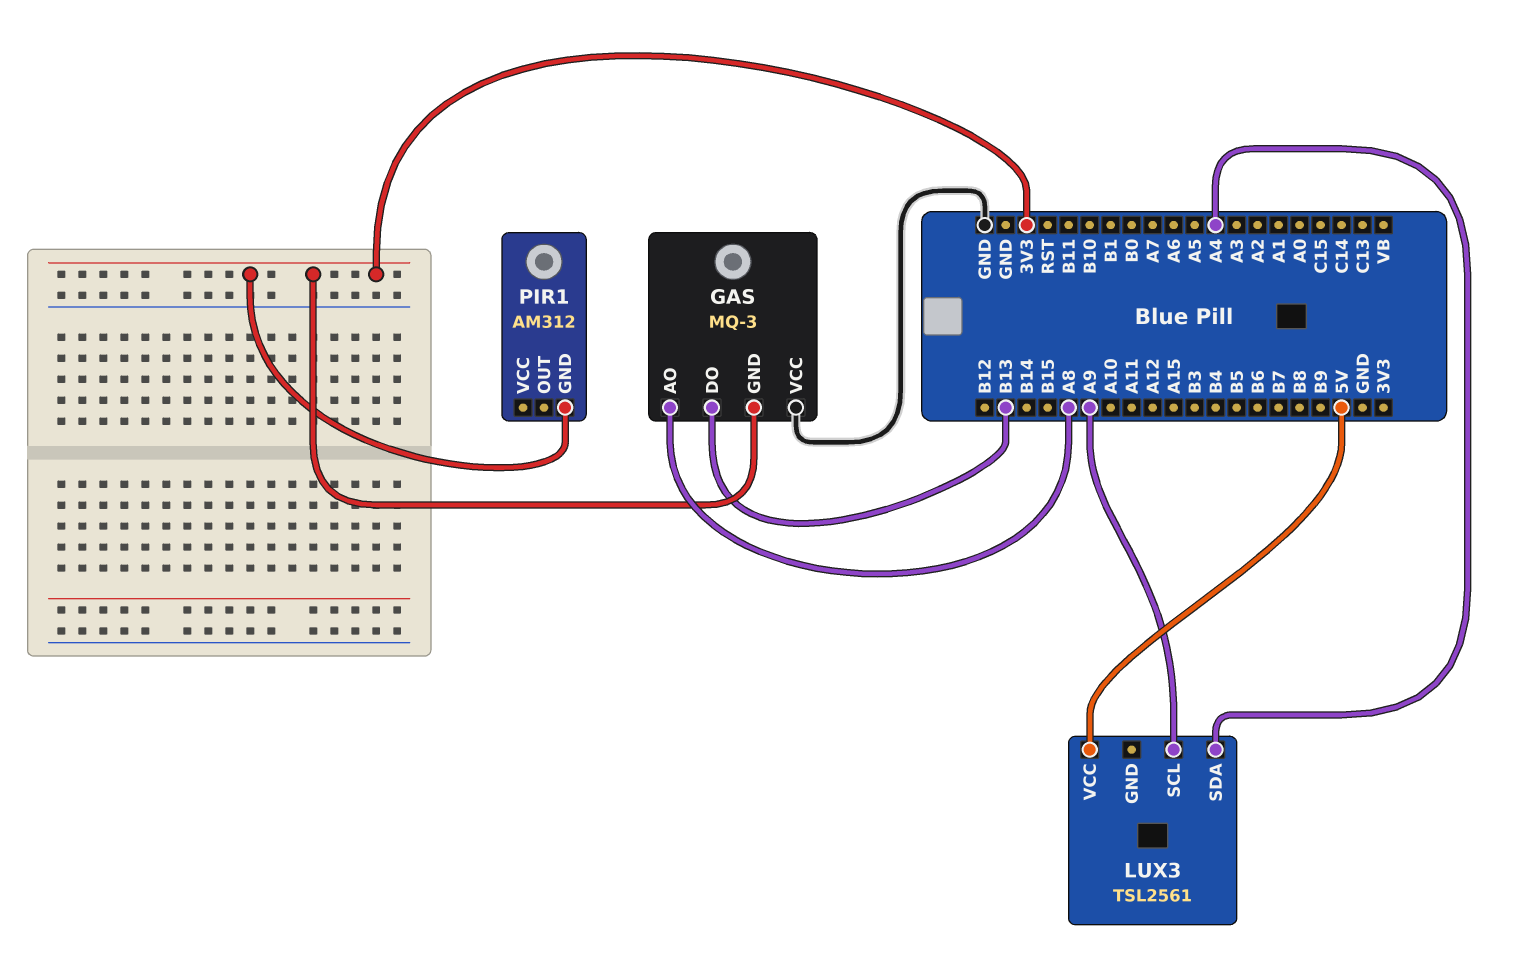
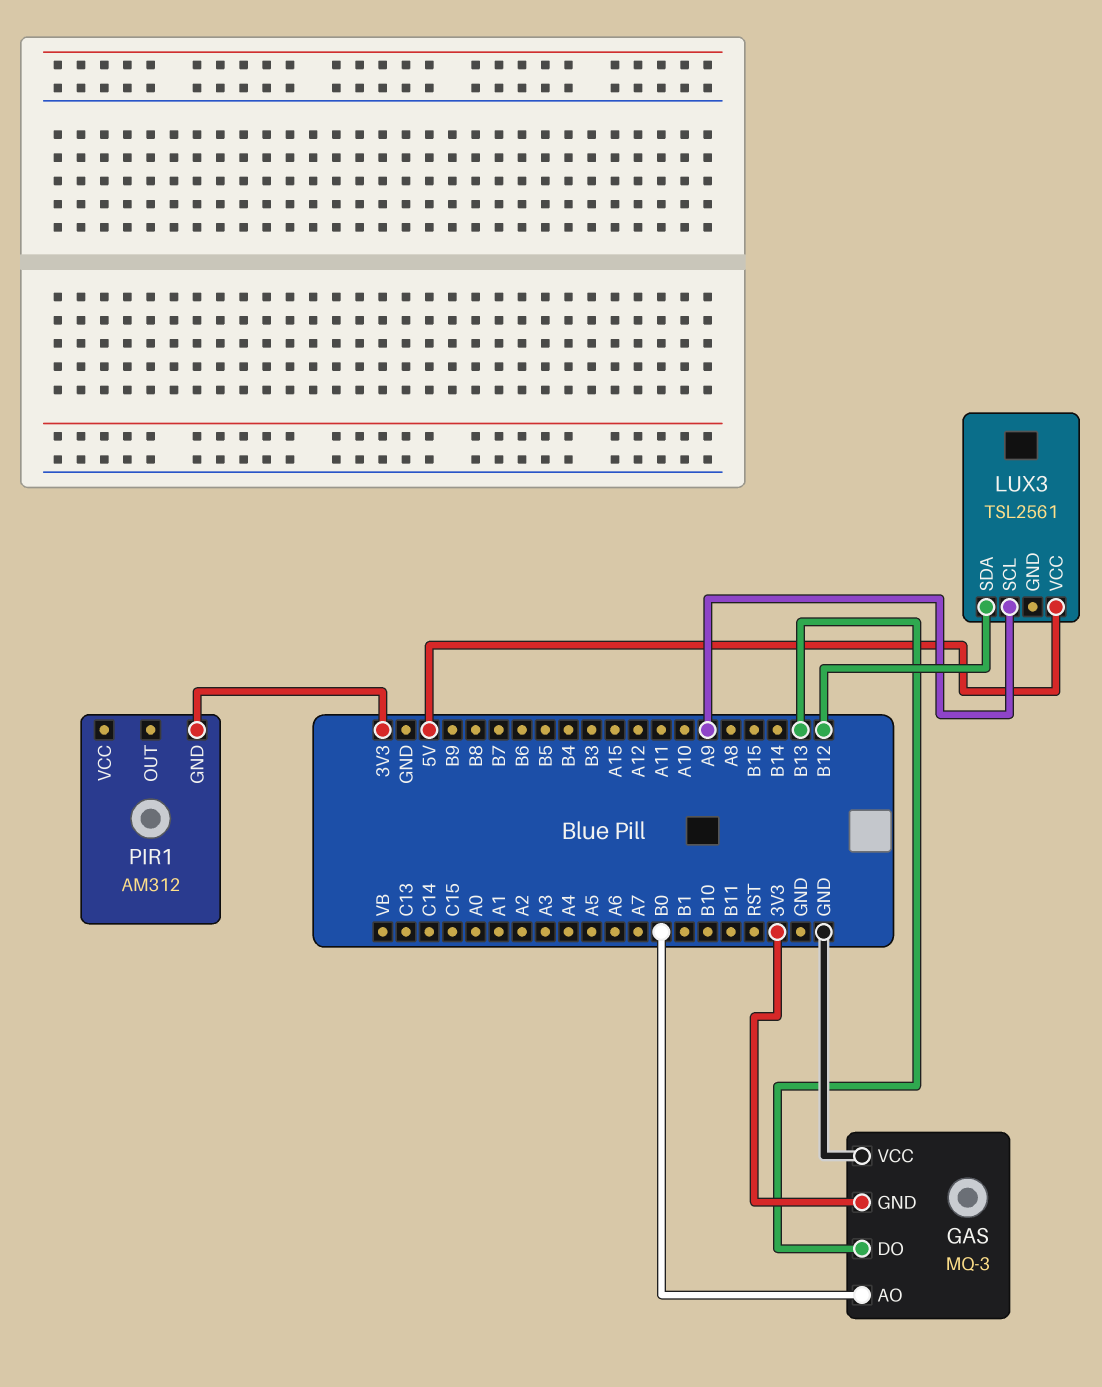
GAS pin AO: A8 -> B0
LUX3 pin SDA: A4 -> B12

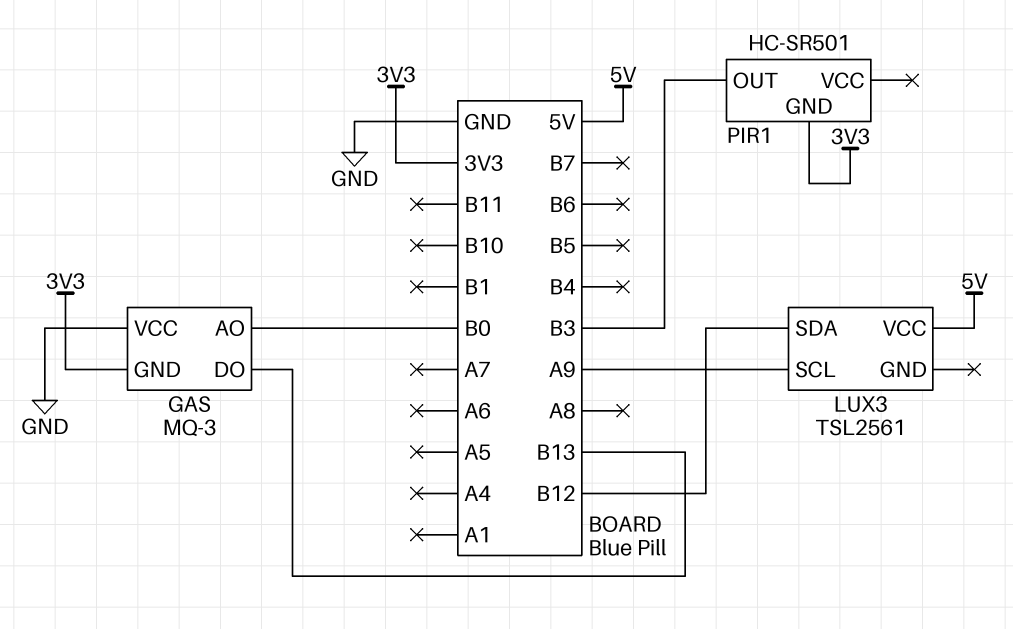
PIR1: AM312 -> HC-SR501
PIR1 pin OUT: none -> B3

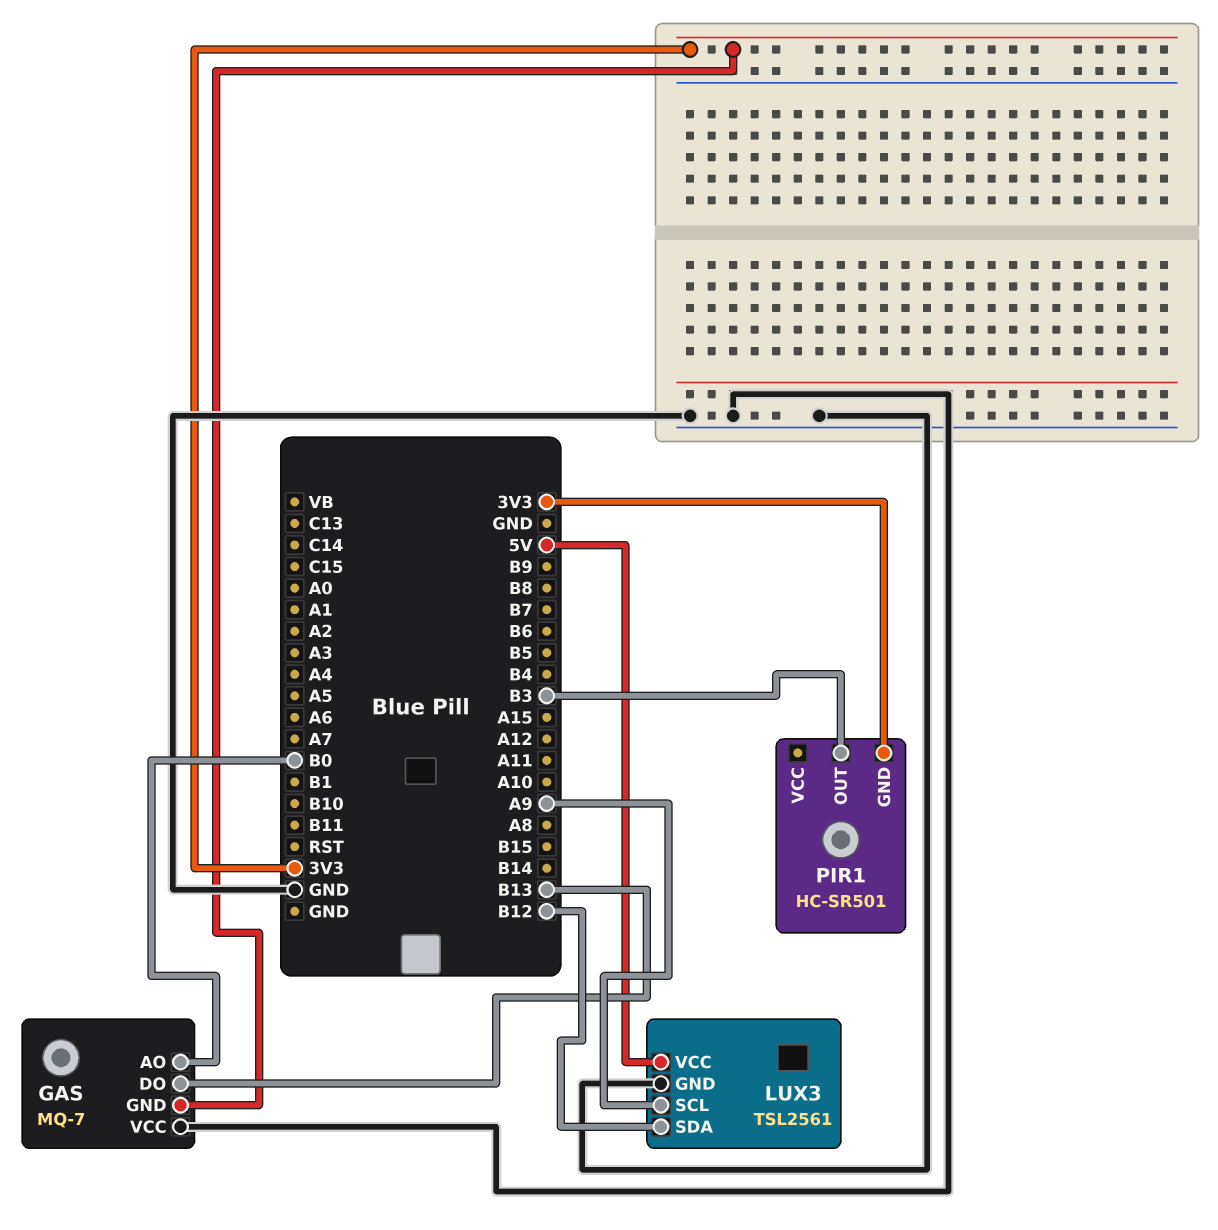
GAS: MQ-3 -> MQ-7
LUX3 pin GND: none -> GND

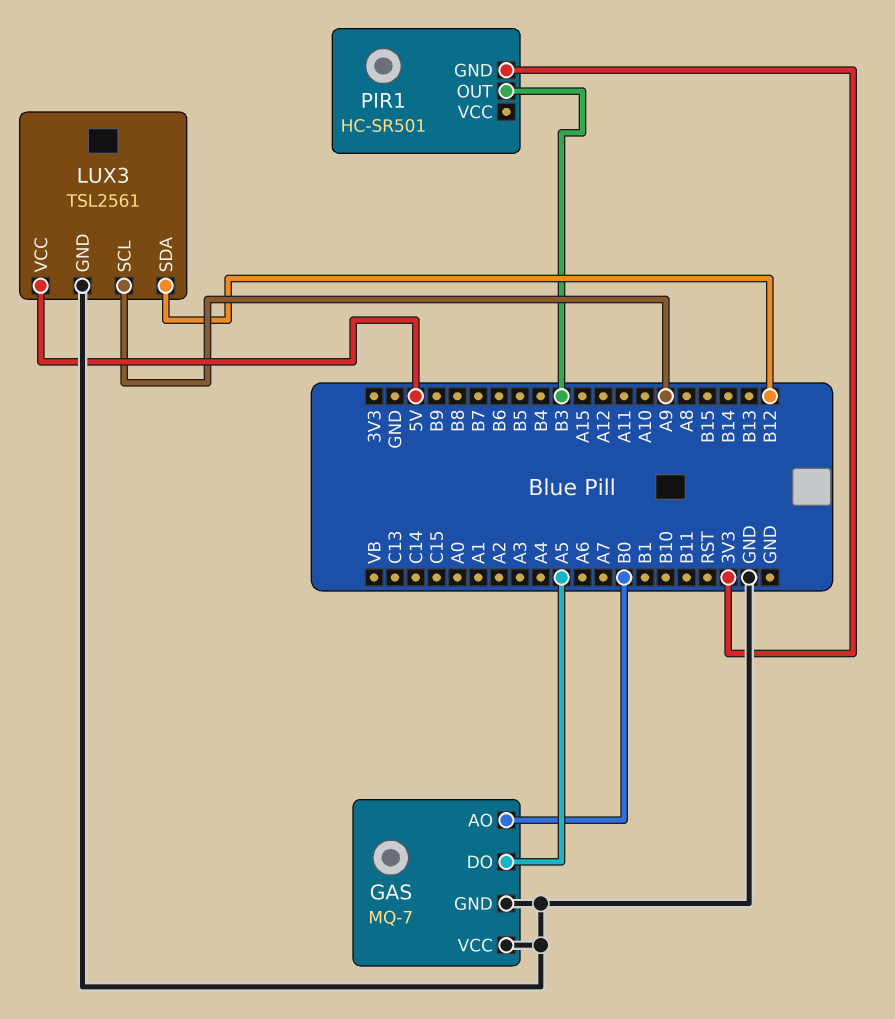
GAS pin DO: B13 -> A5
GAS pin GND: 3V3 -> GND

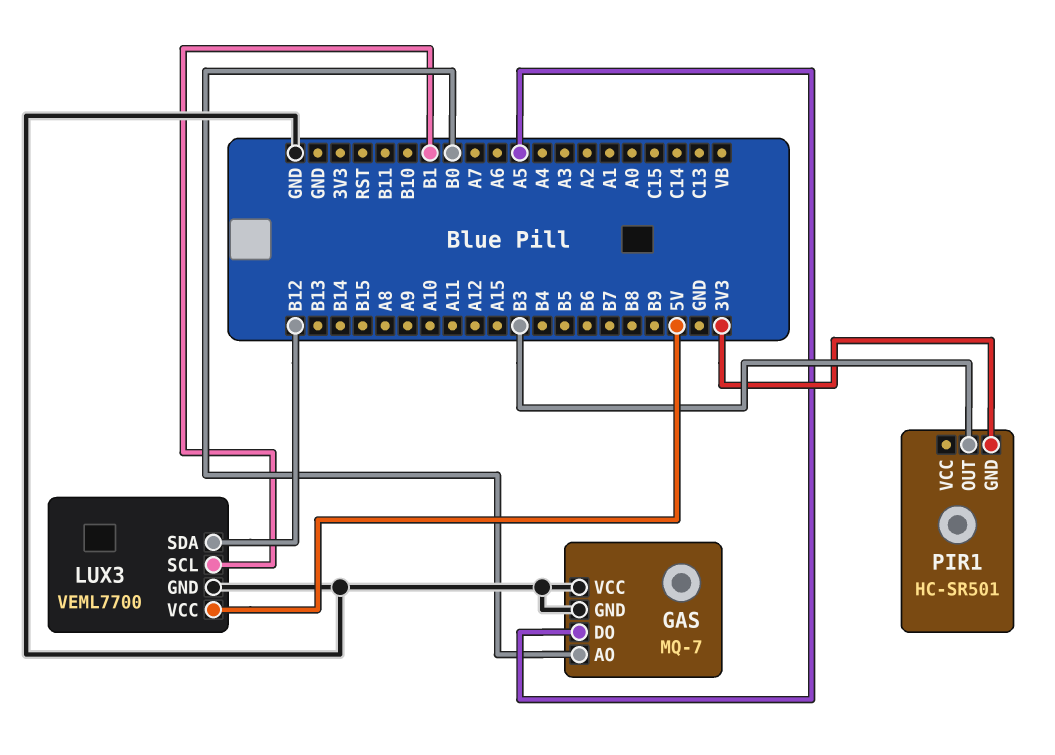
LUX3: TSL2561 -> VEML7700
LUX3 pin SCL: A9 -> B1

